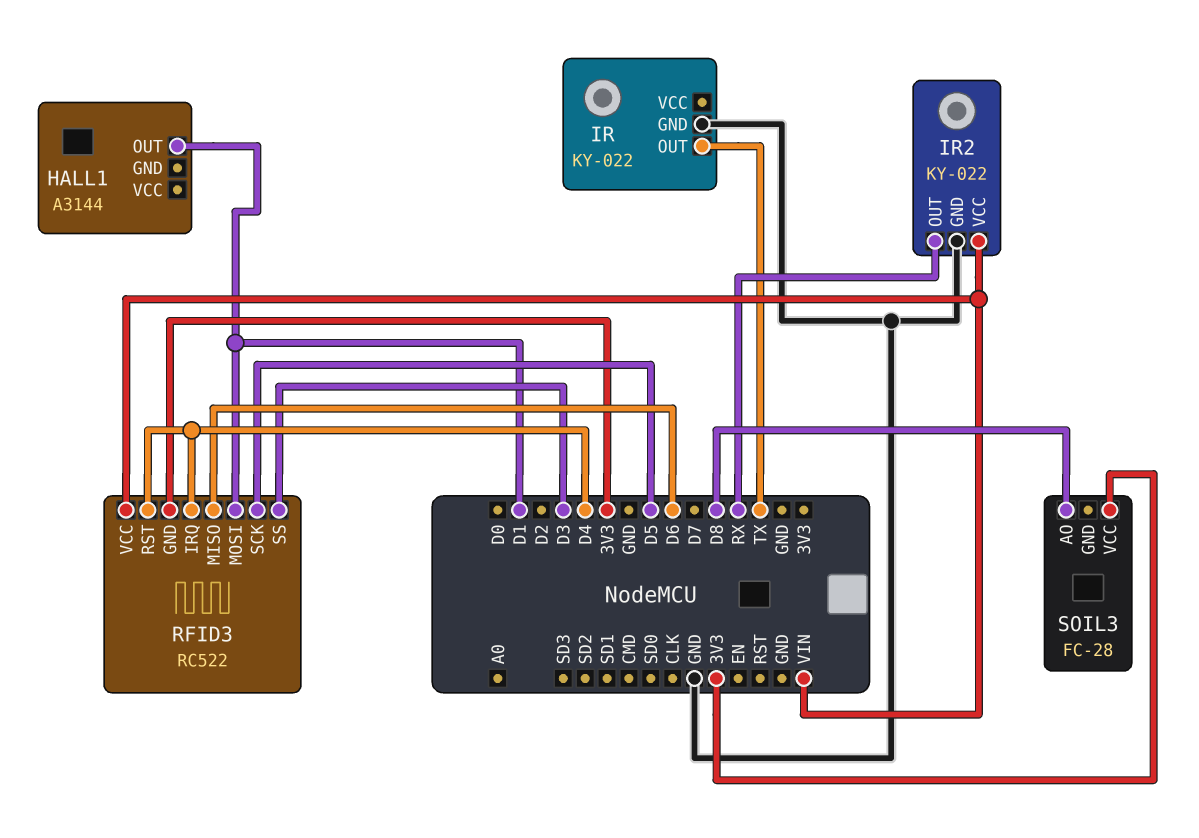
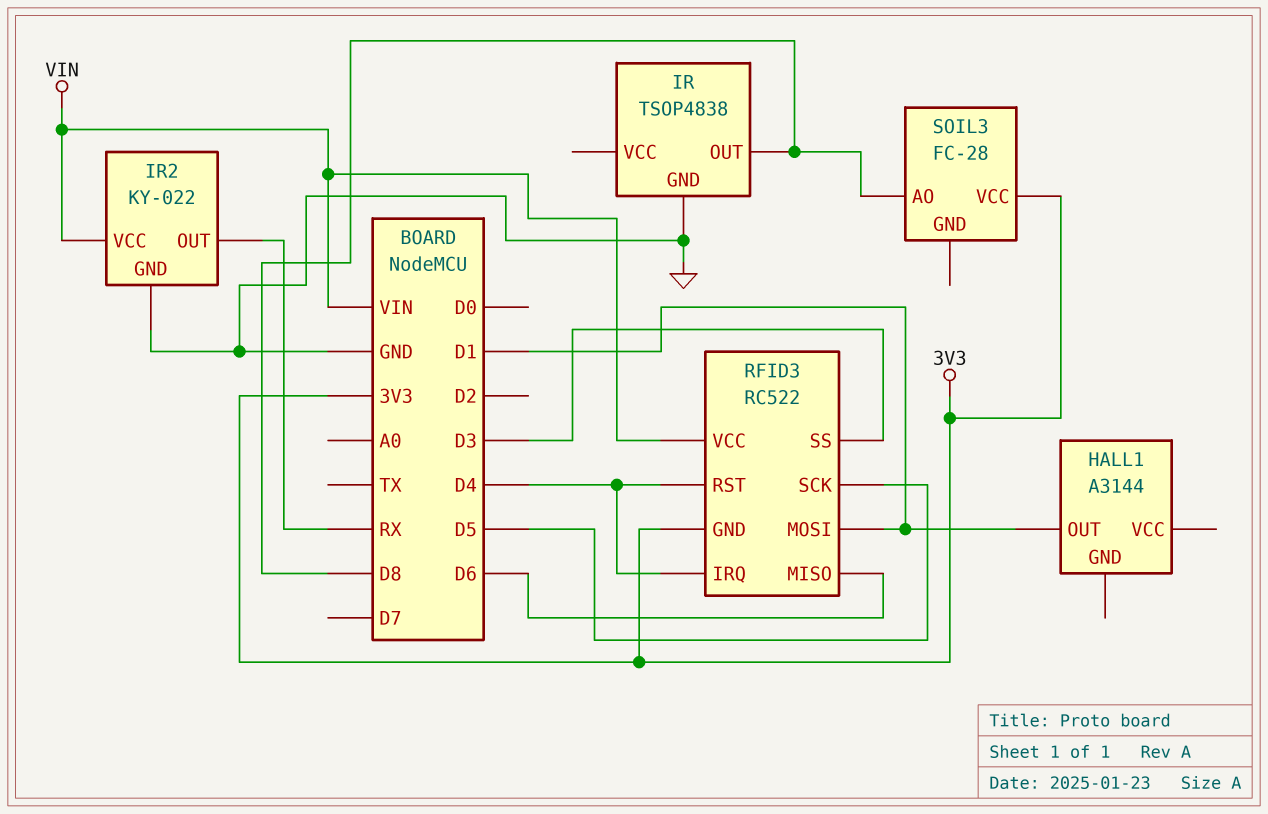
IR: KY-022 -> TSOP4838
IR pin OUT: TX -> D8

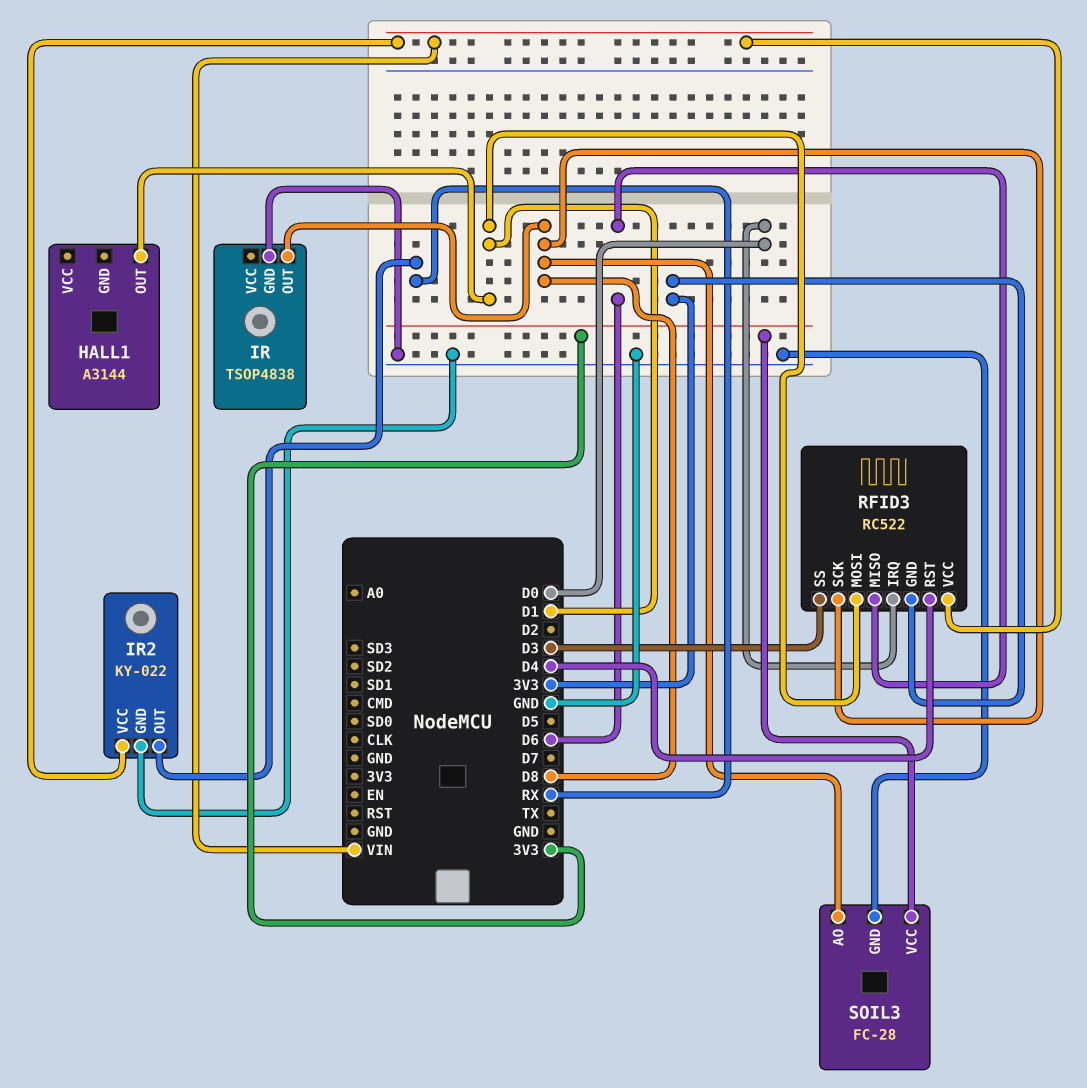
RFID3 pin IRQ: D4 -> D0
RFID3 pin SCK: D5 -> D8
SOIL3 pin GND: none -> GND

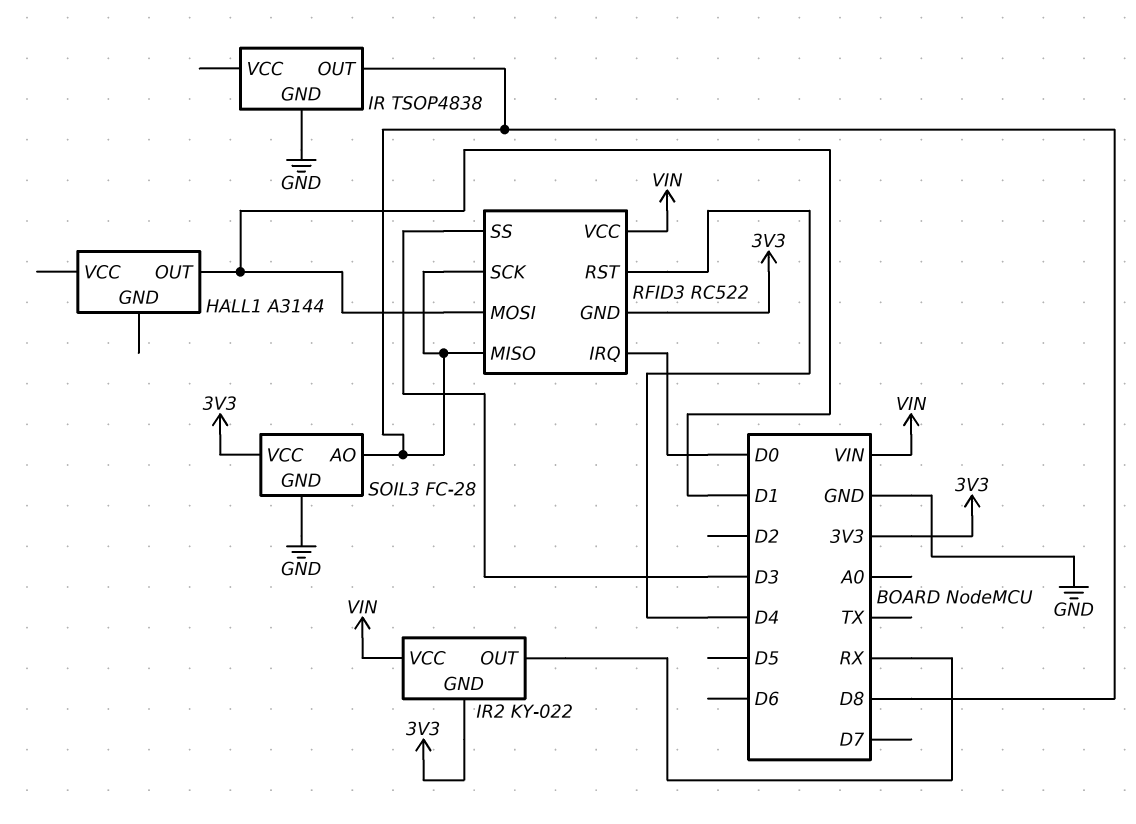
IR2 pin GND: GND -> 3V3
RFID3 pin MISO: D6 -> D8

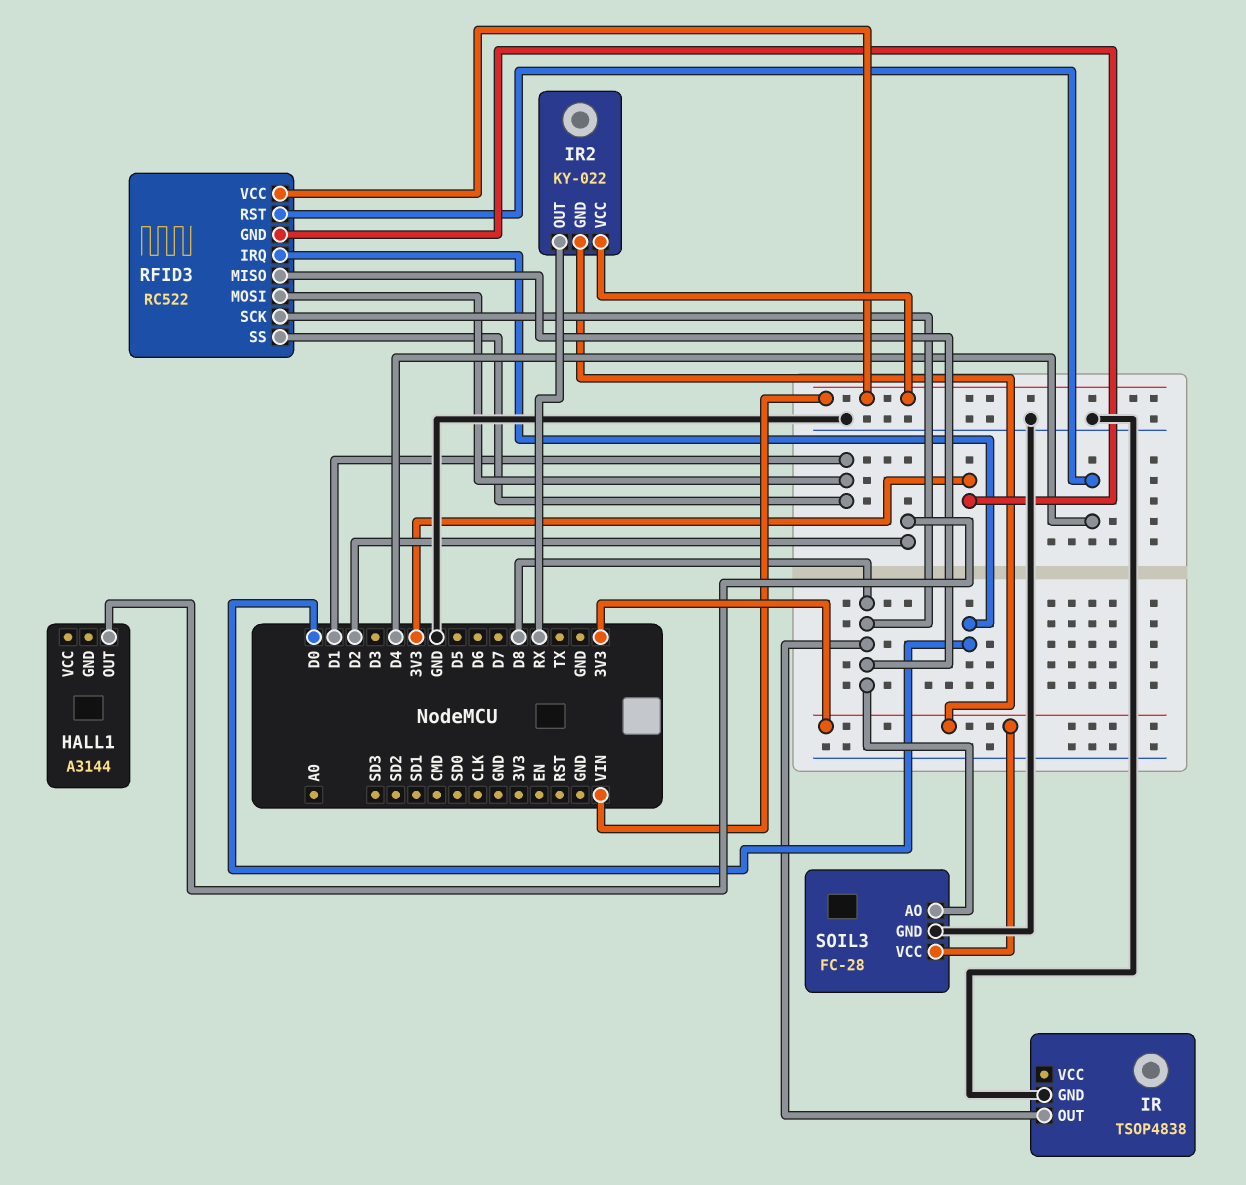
HALL1 pin OUT: D1 -> D2
RFID3 pin SS: D3 -> D1

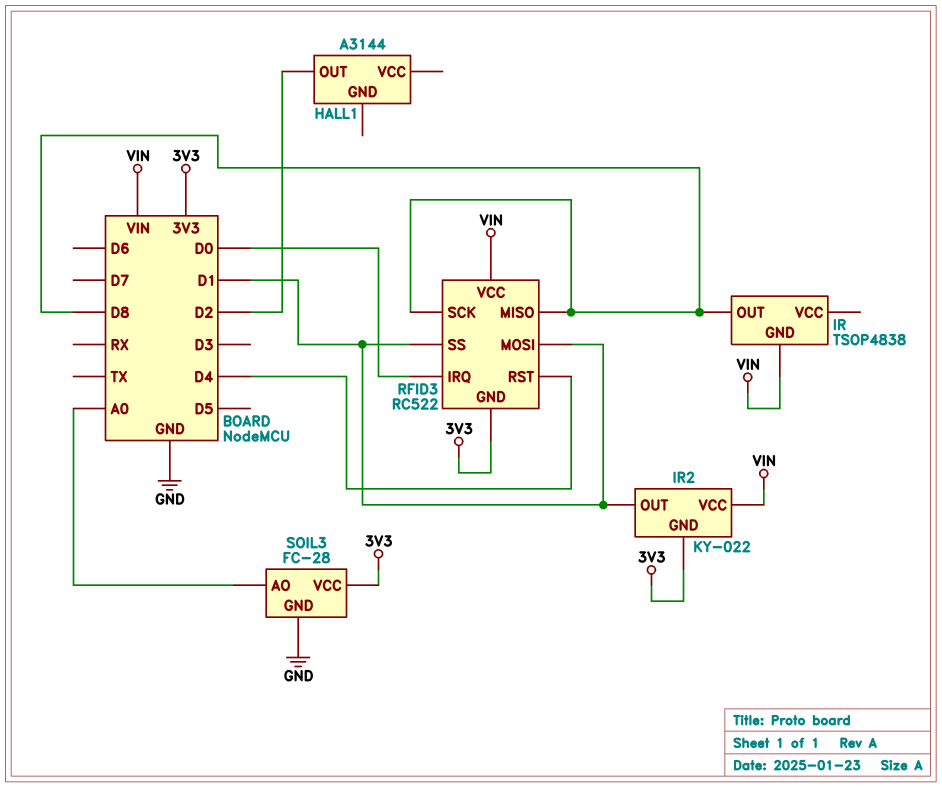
IR pin GND: GND -> VIN
IR2 pin OUT: RX -> D1
SOIL3 pin AO: D8 -> A0

